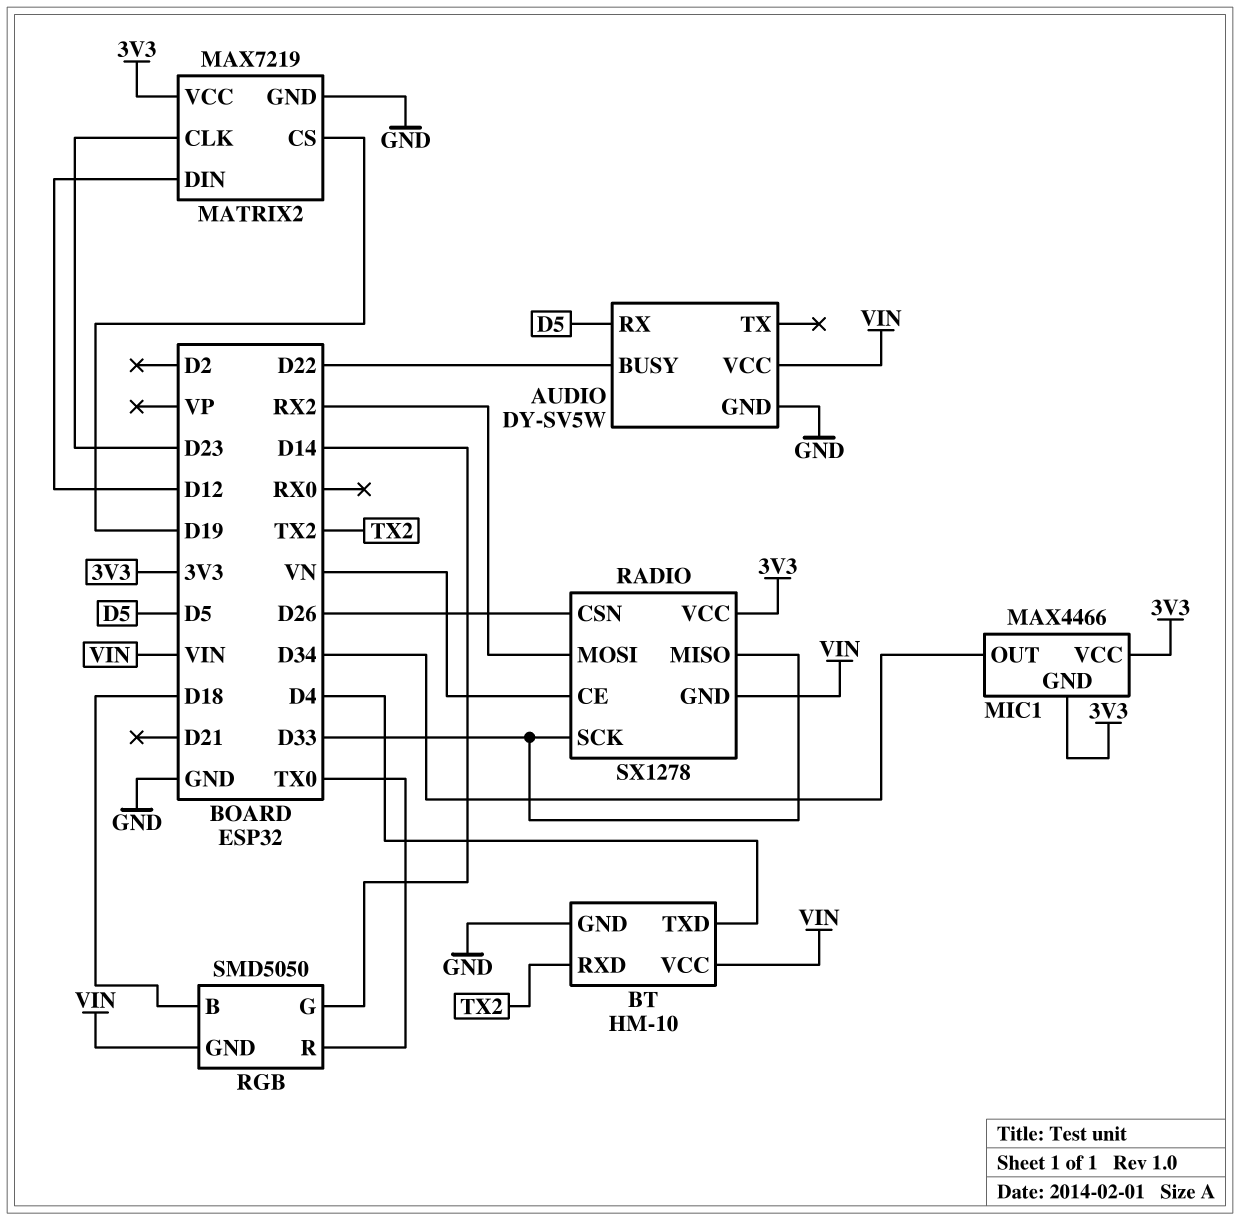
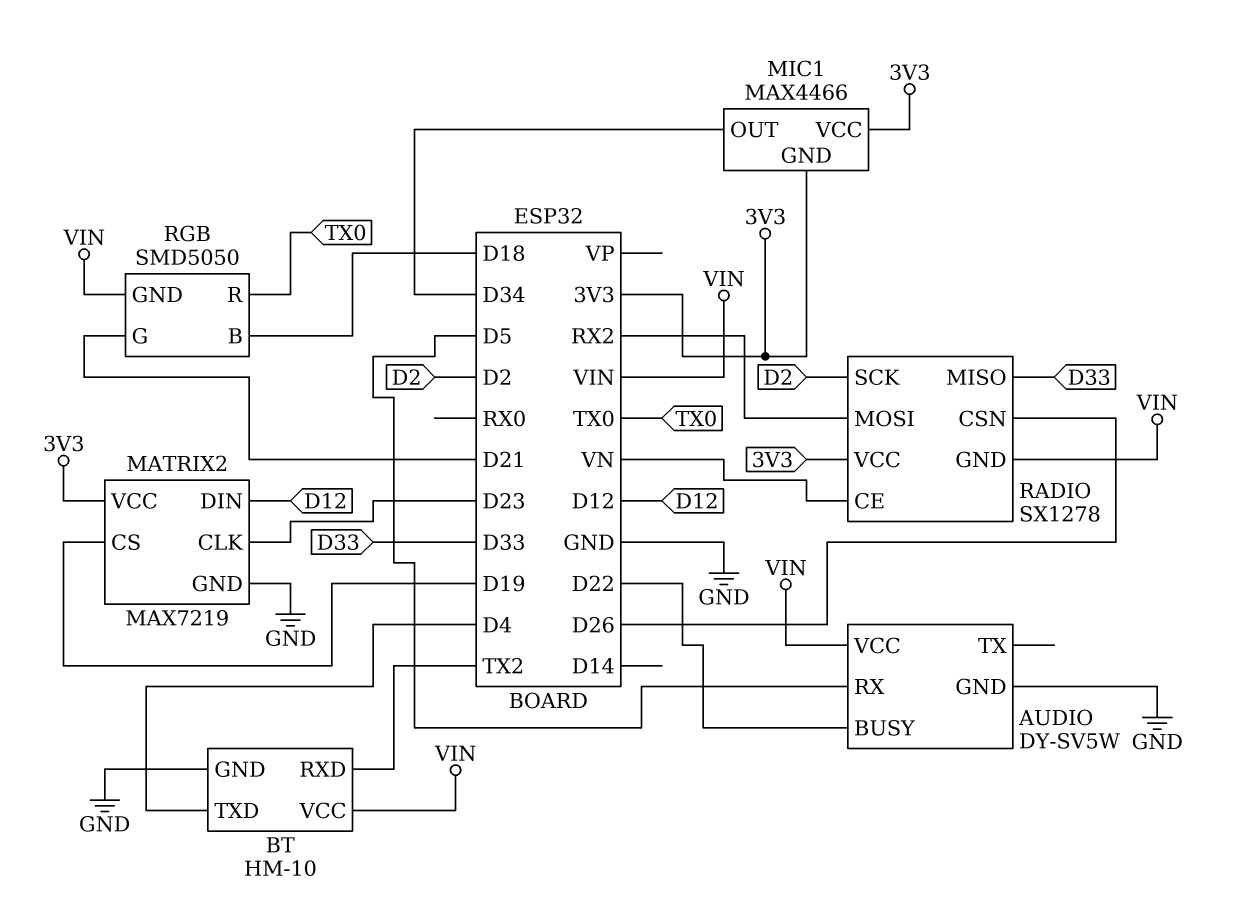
RADIO pin SCK: D33 -> D2
RGB pin G: D14 -> D21

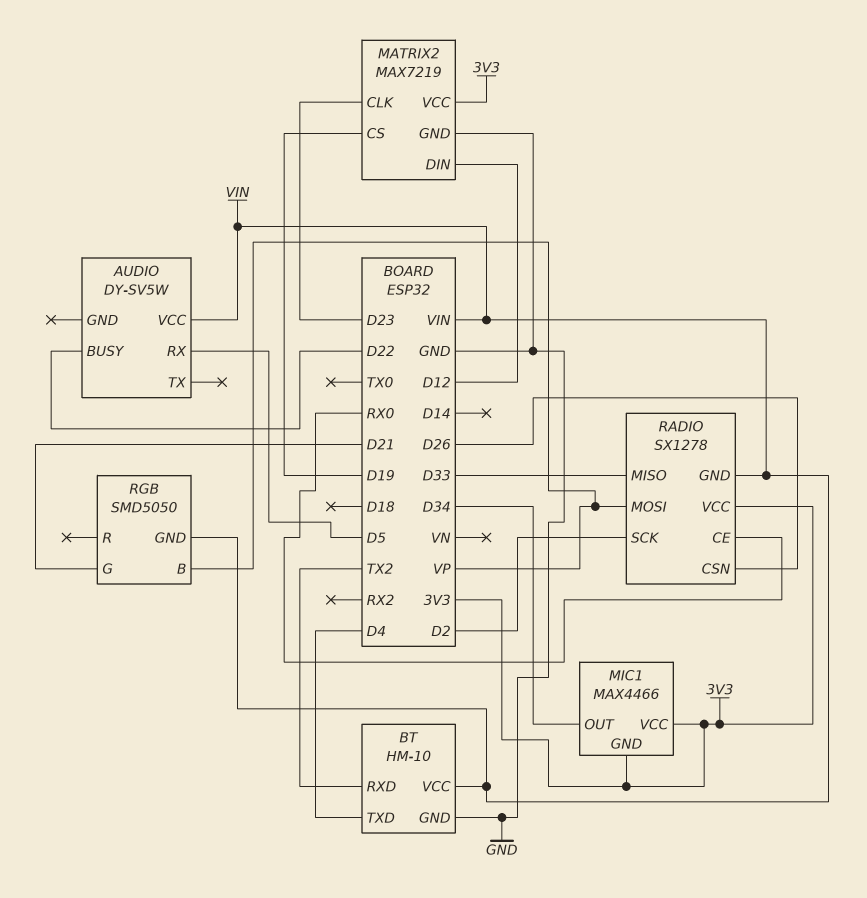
AUDIO pin GND: GND -> none
RADIO pin CE: VN -> RX0
RADIO pin MOSI: RX2 -> VP
RGB pin B: D18 -> VP
RGB pin R: TX0 -> none

